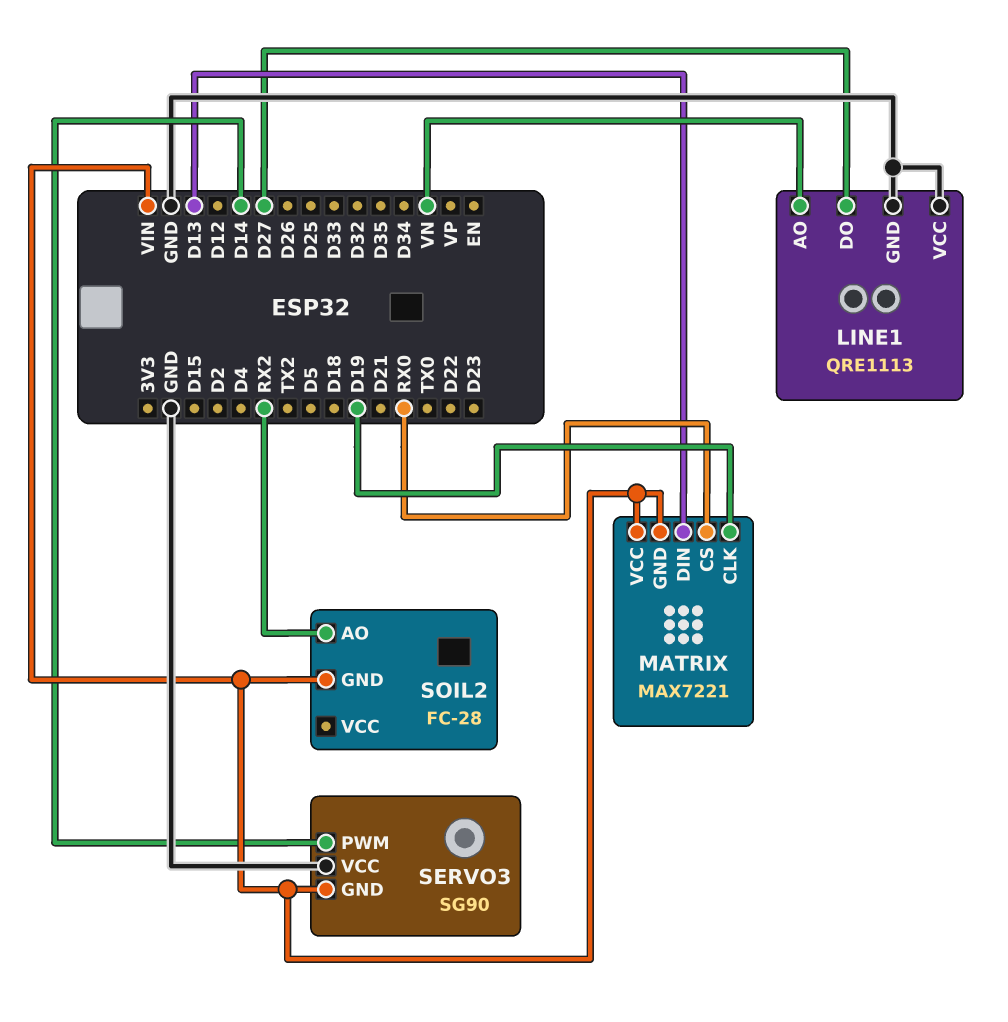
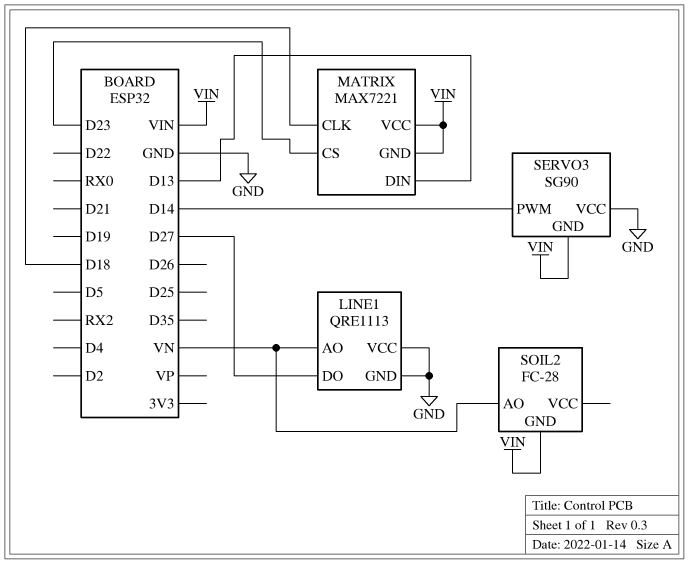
MATRIX pin CLK: D19 -> D18
MATRIX pin CS: RX0 -> D23
SOIL2 pin AO: RX2 -> VN

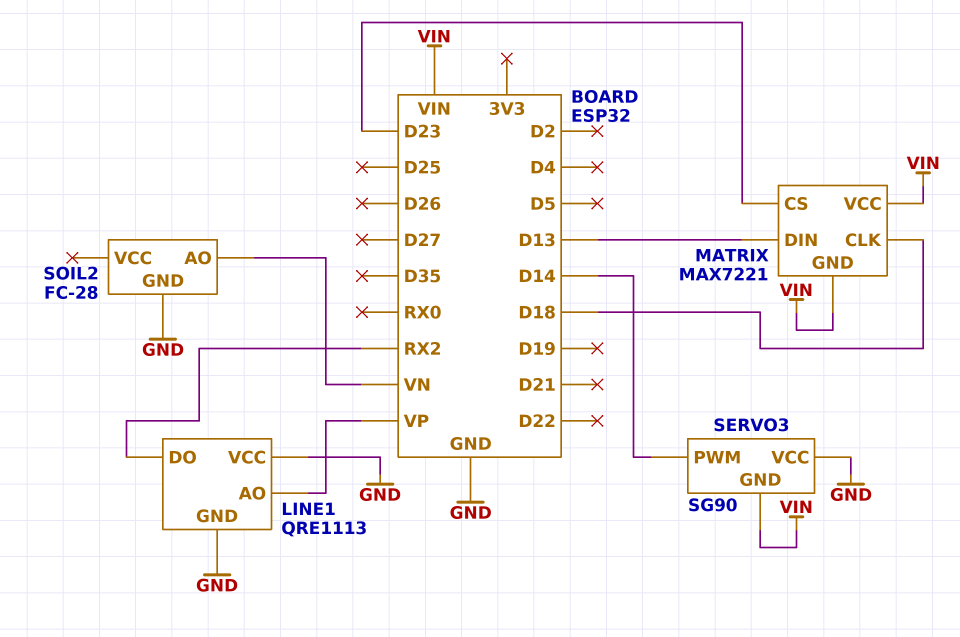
LINE1 pin AO: VN -> VP
LINE1 pin DO: D27 -> RX2
SOIL2 pin GND: VIN -> GND

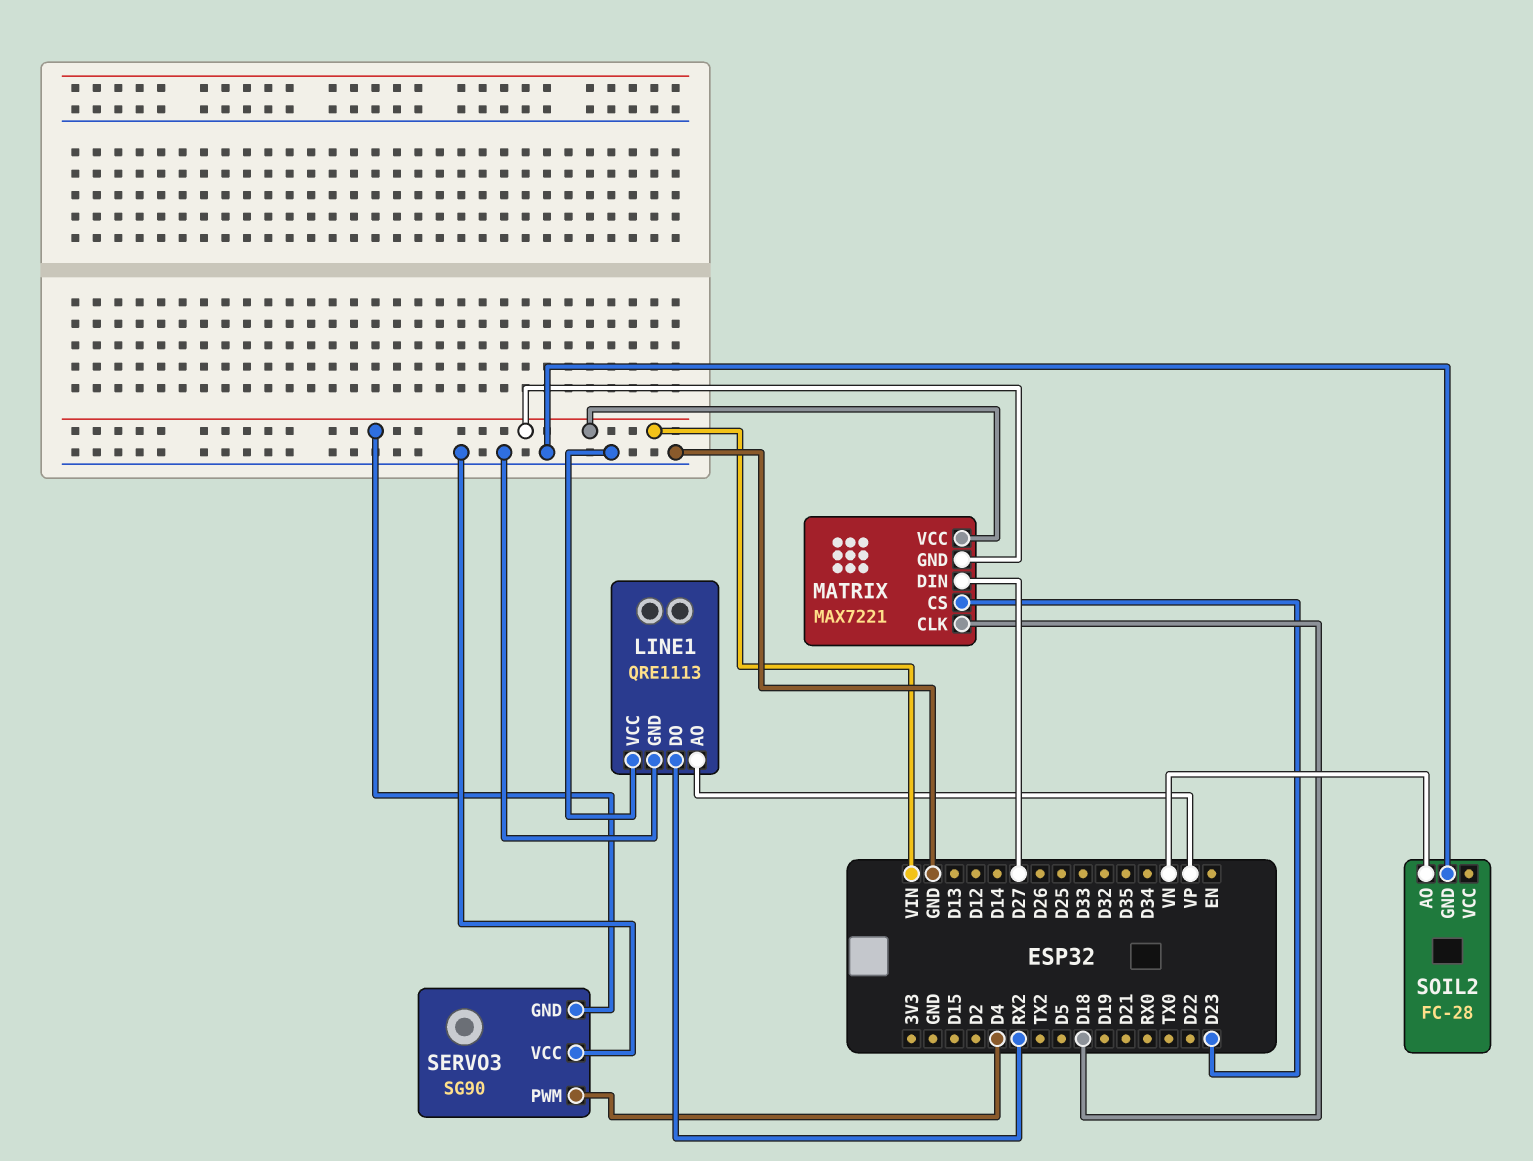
MATRIX pin DIN: D13 -> D27
SERVO3 pin PWM: D14 -> D4

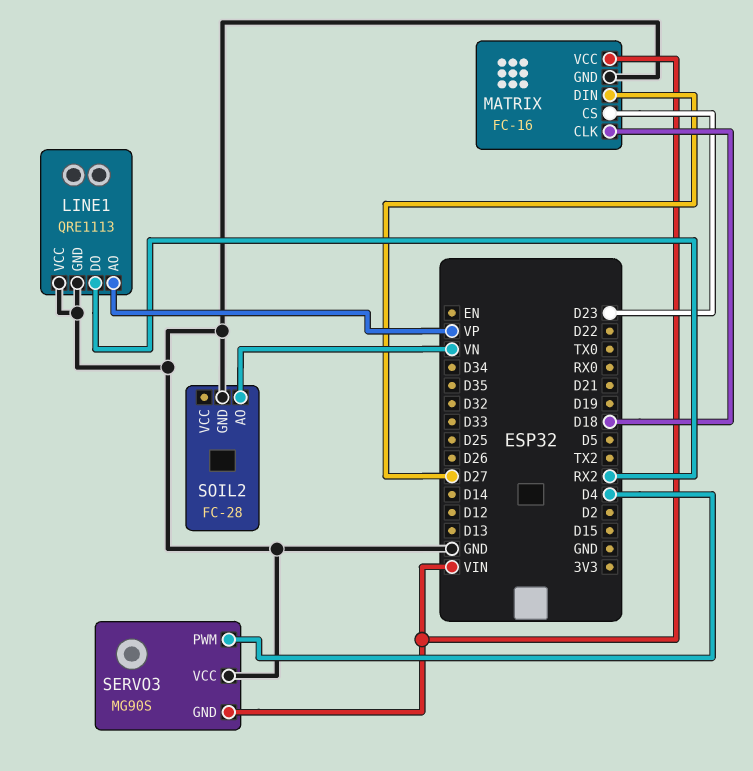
MATRIX: MAX7221 -> FC-16
MATRIX pin GND: VIN -> GND
SERVO3: SG90 -> MG90S

